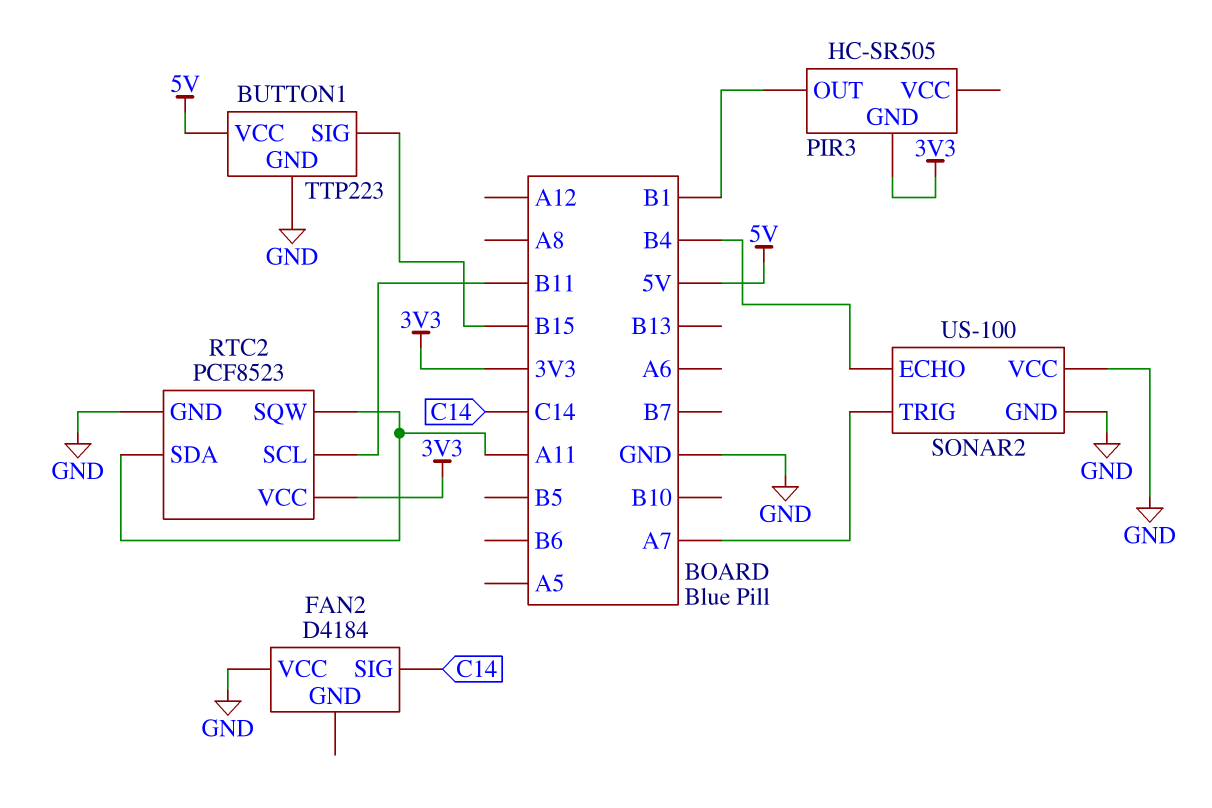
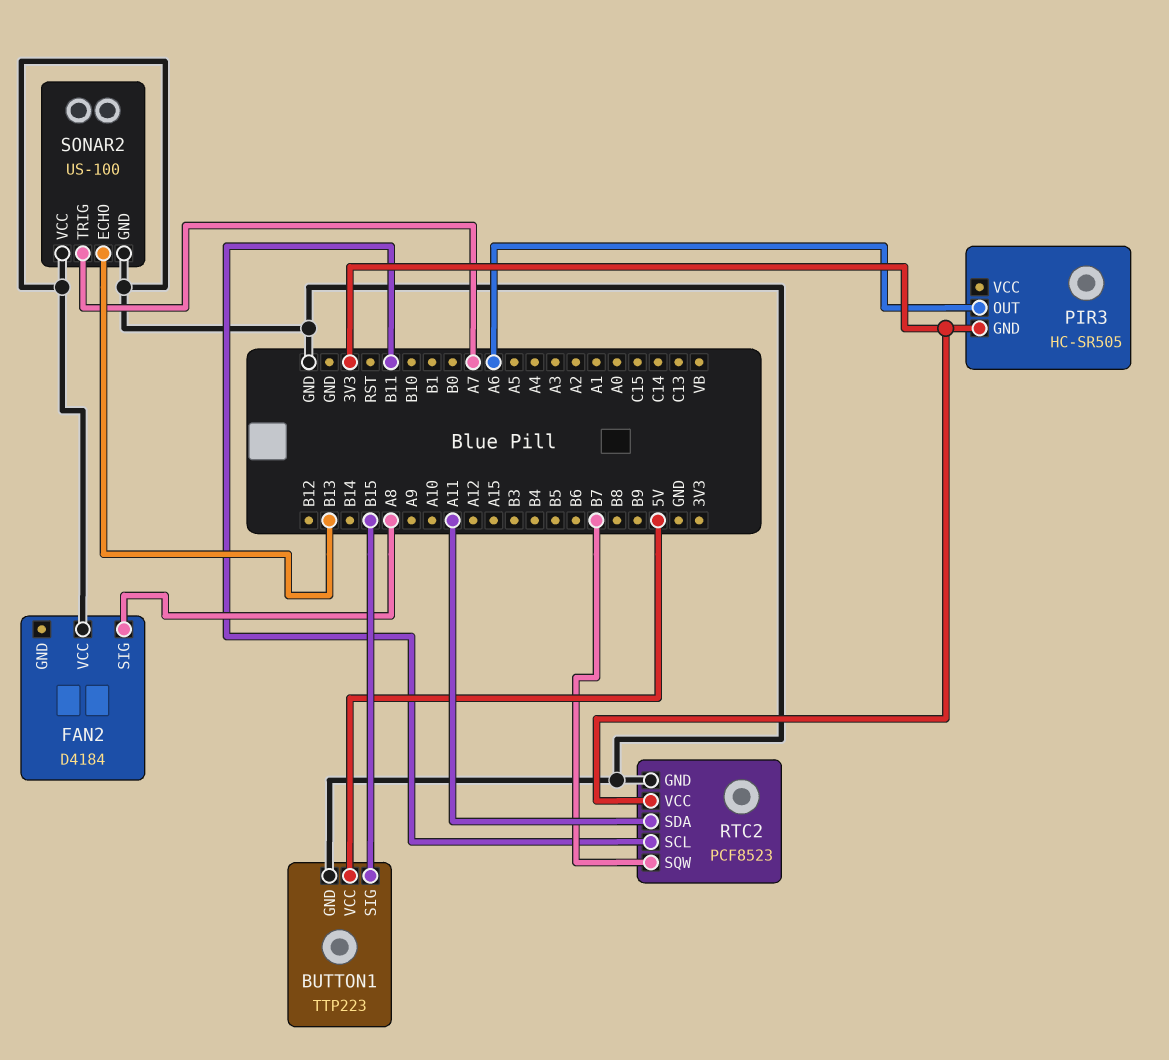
FAN2 pin SIG: C14 -> A8
PIR3 pin OUT: B1 -> A6
RTC2 pin SQW: A11 -> B7
SONAR2 pin ECHO: B4 -> B13

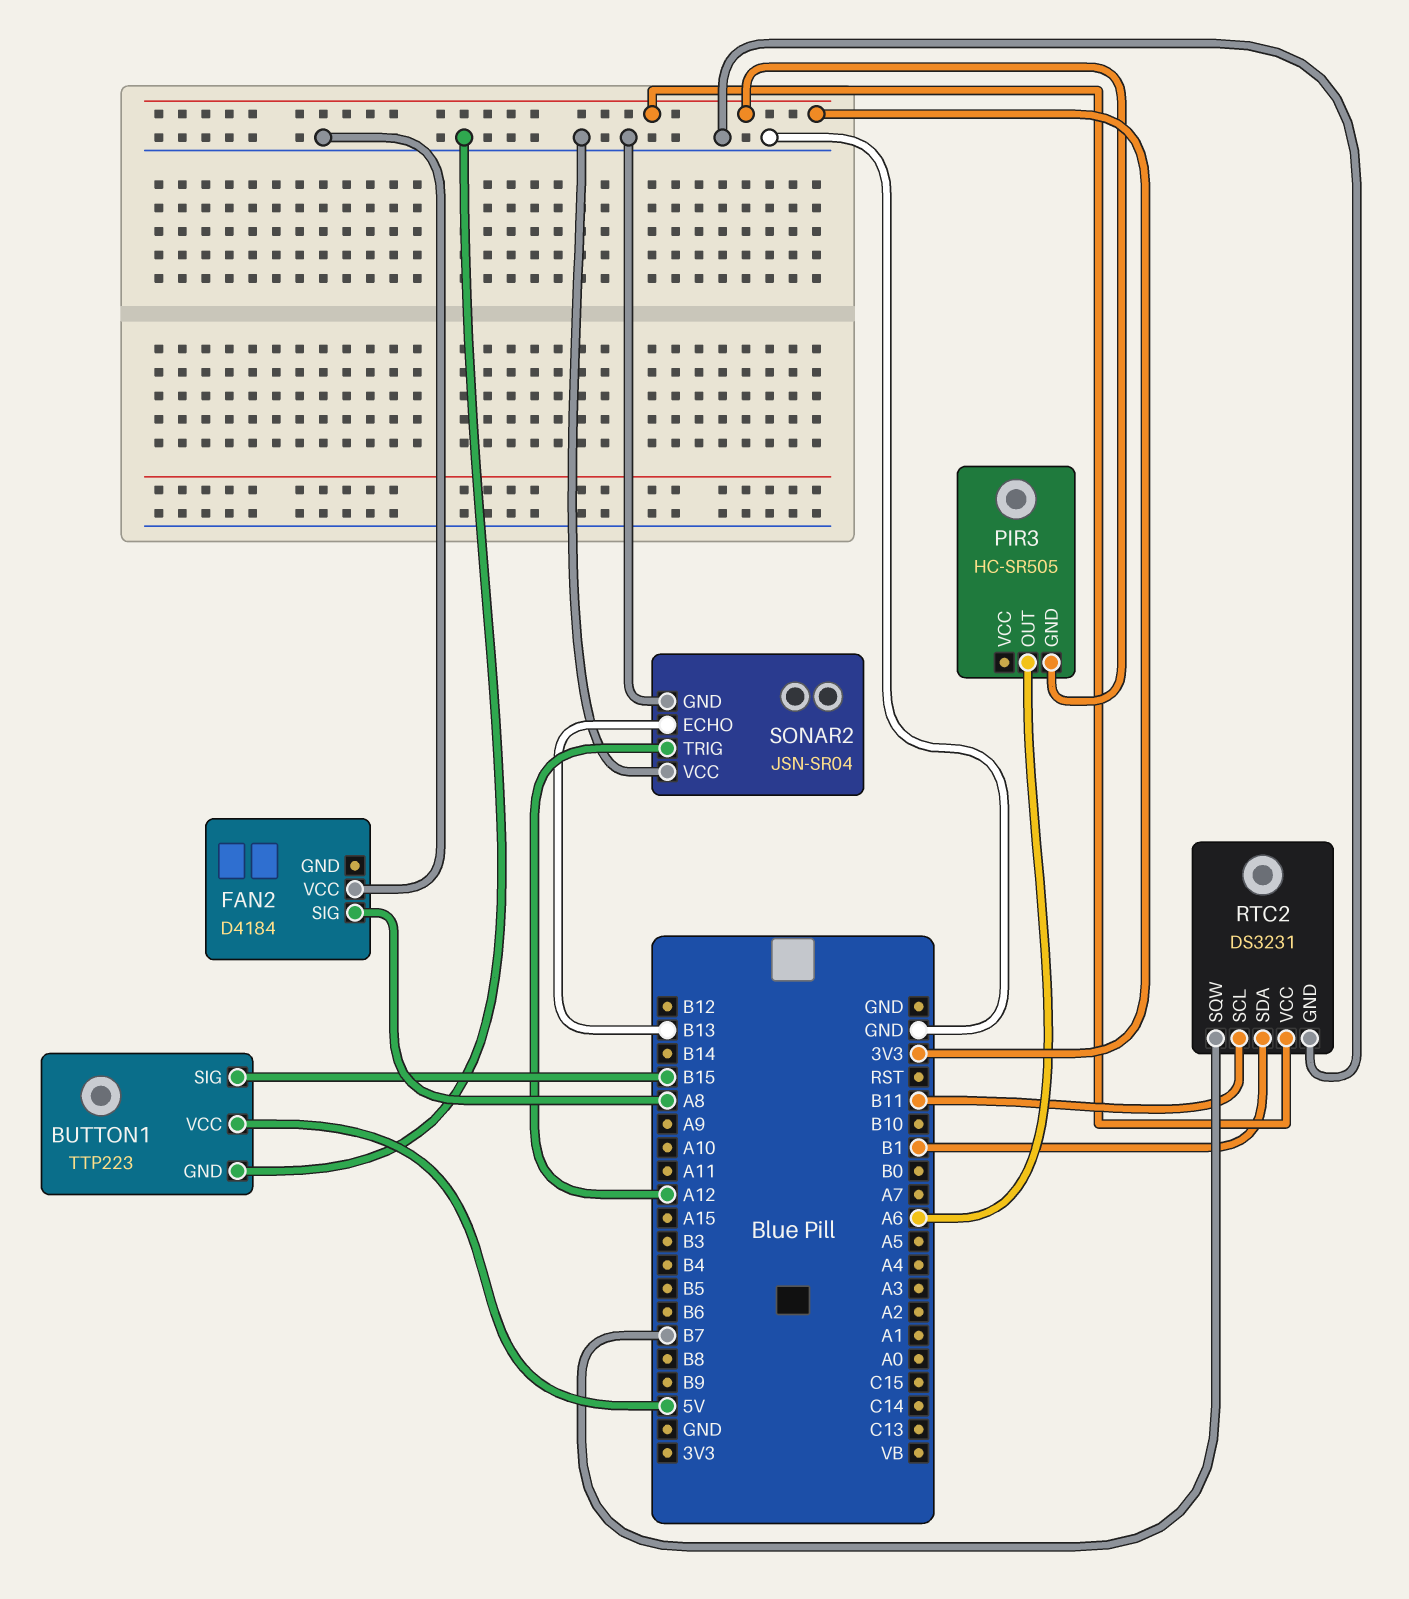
RTC2: PCF8523 -> DS3231
RTC2 pin SDA: A11 -> B1
SONAR2: US-100 -> JSN-SR04
SONAR2 pin TRIG: A7 -> A12

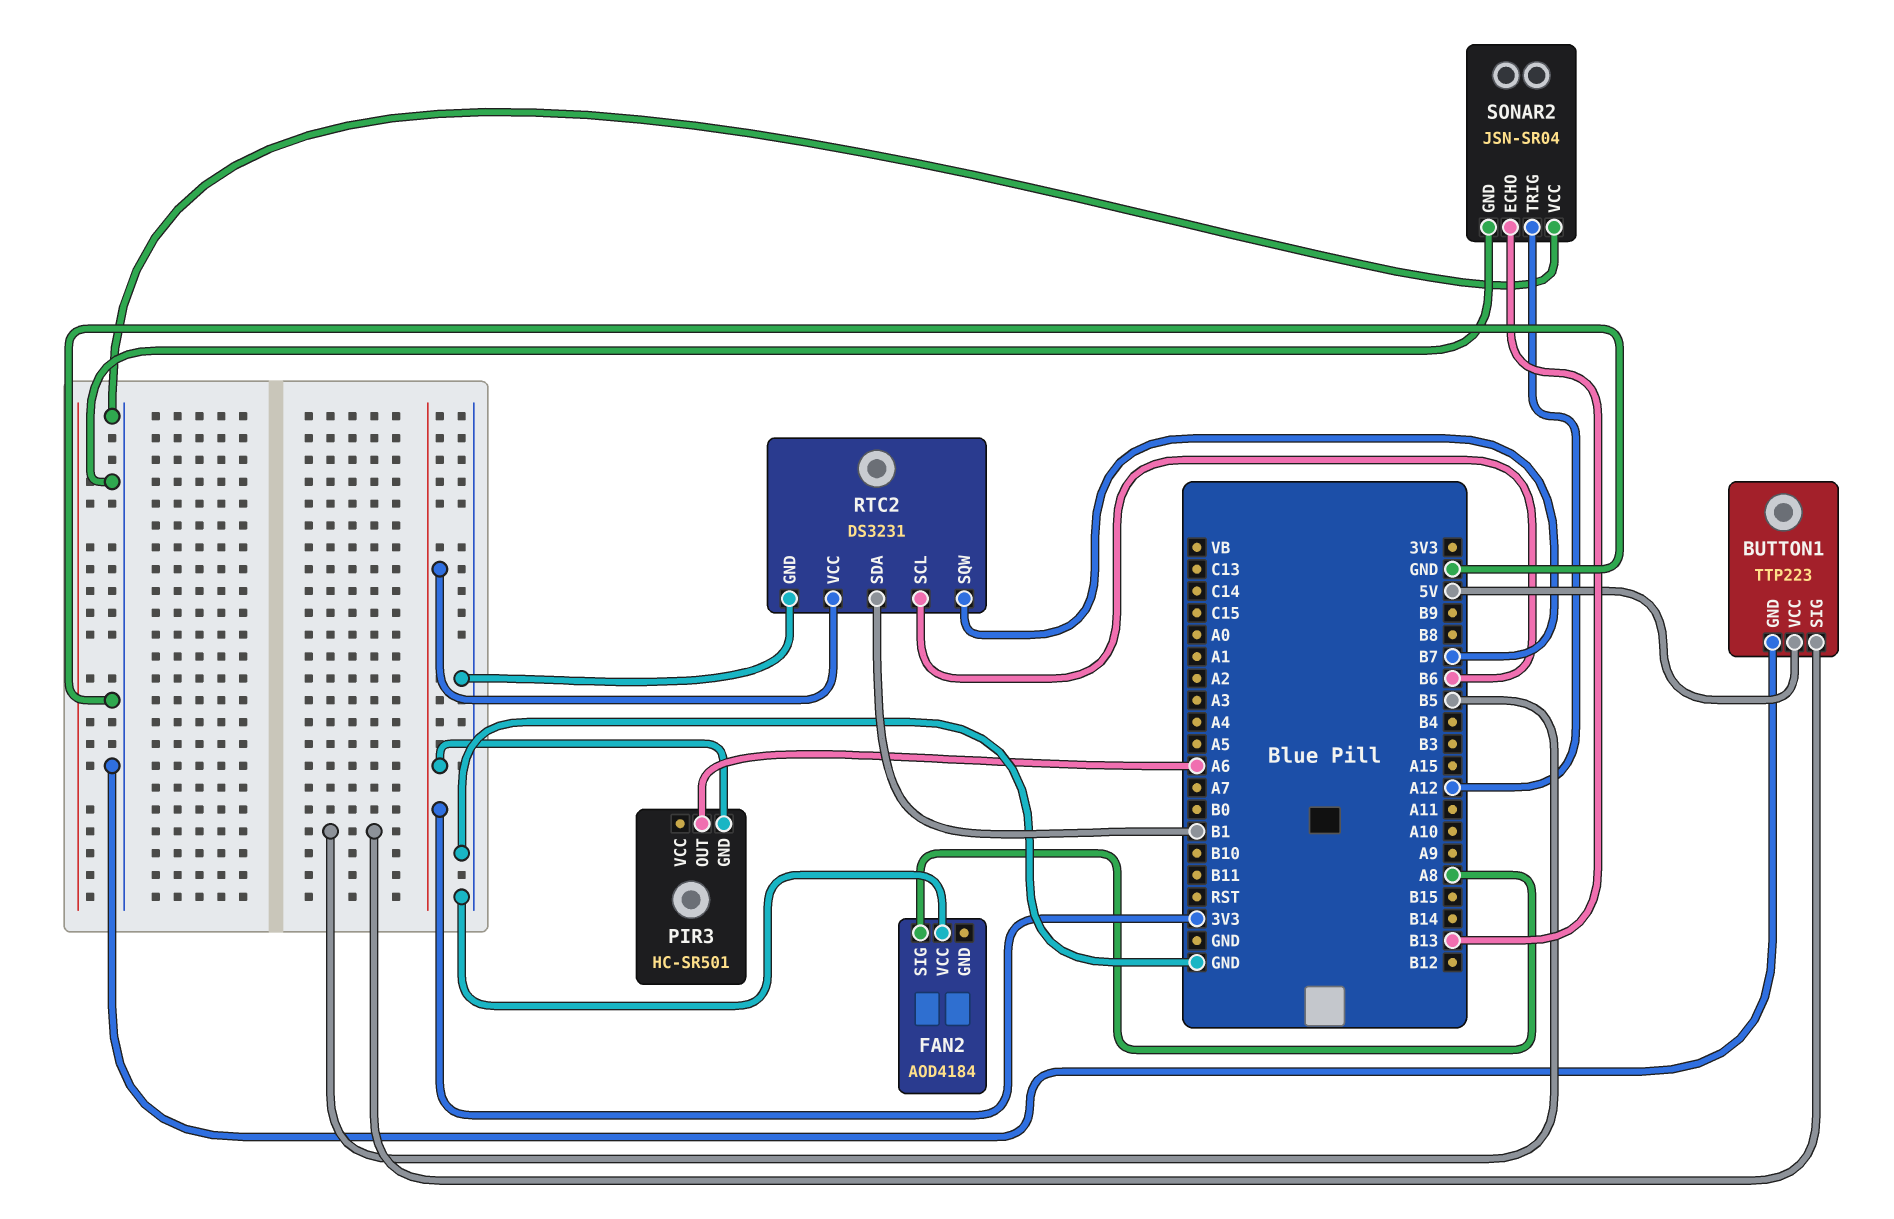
BUTTON1 pin SIG: B15 -> B5
FAN2: D4184 -> AOD4184
PIR3: HC-SR505 -> HC-SR501
RTC2 pin SCL: B11 -> B6

